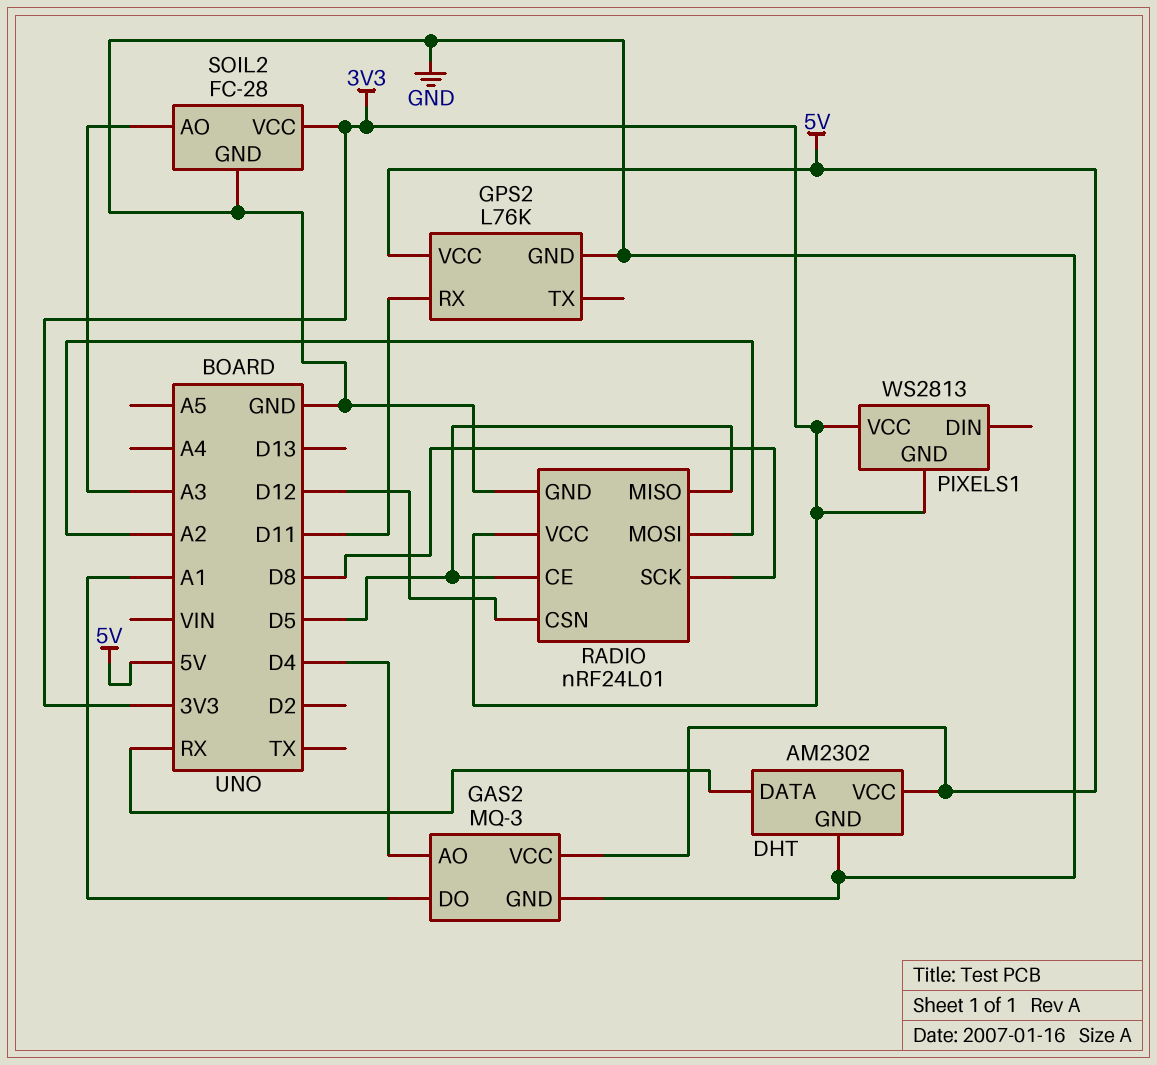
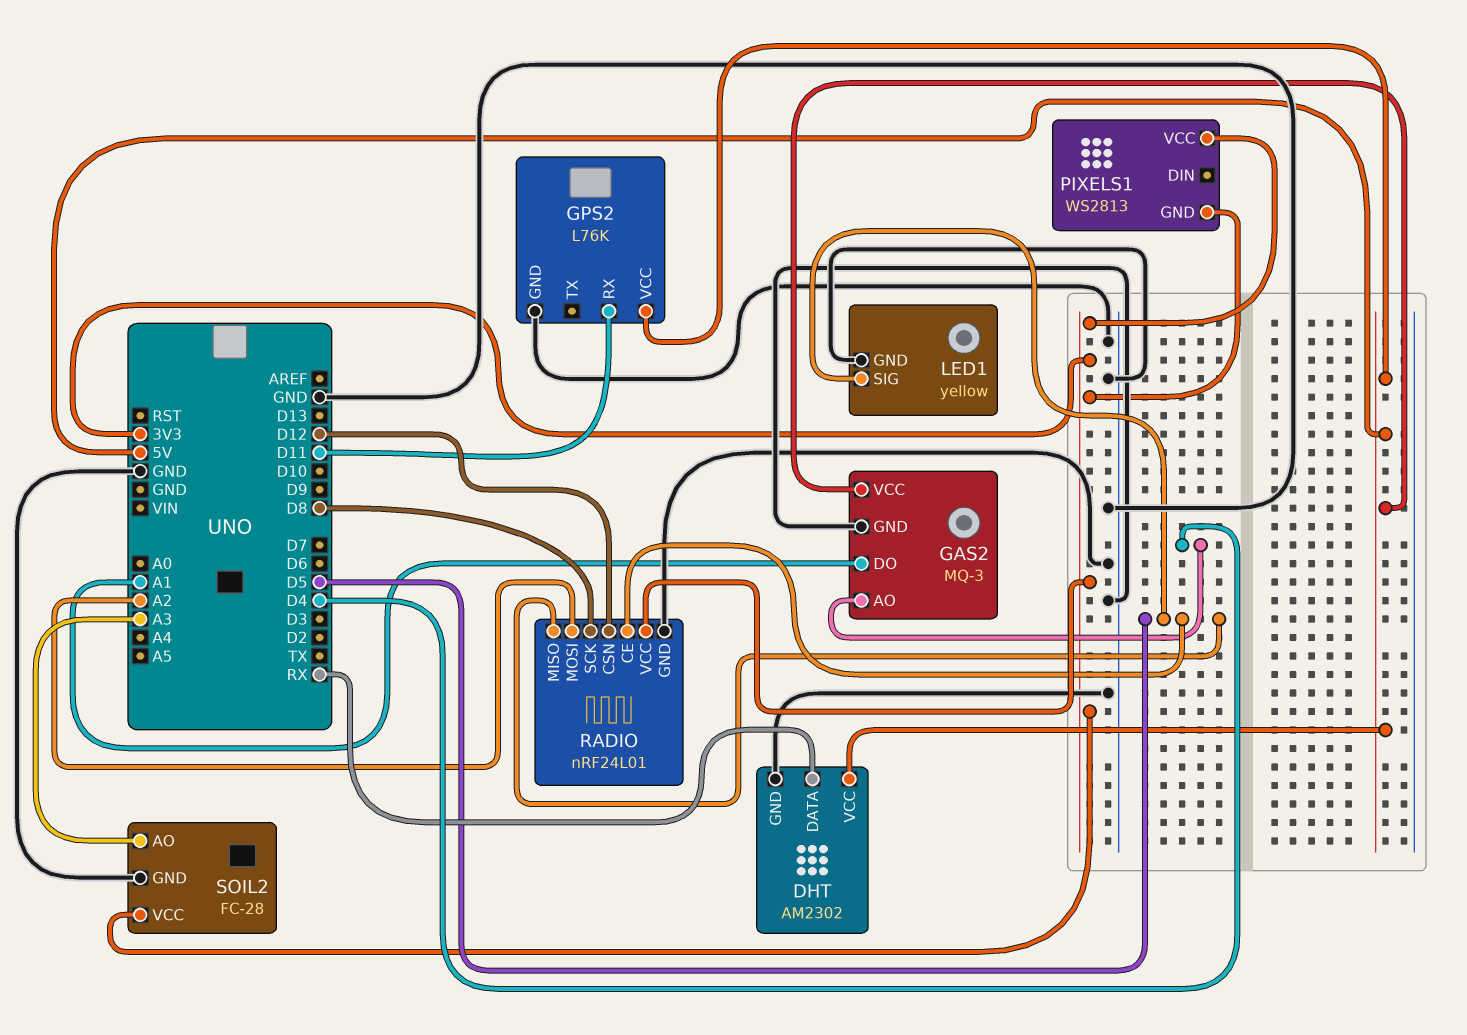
LED1: none -> yellow
LED1 pin GND: none -> GND
LED1 pin SIG: none -> D5

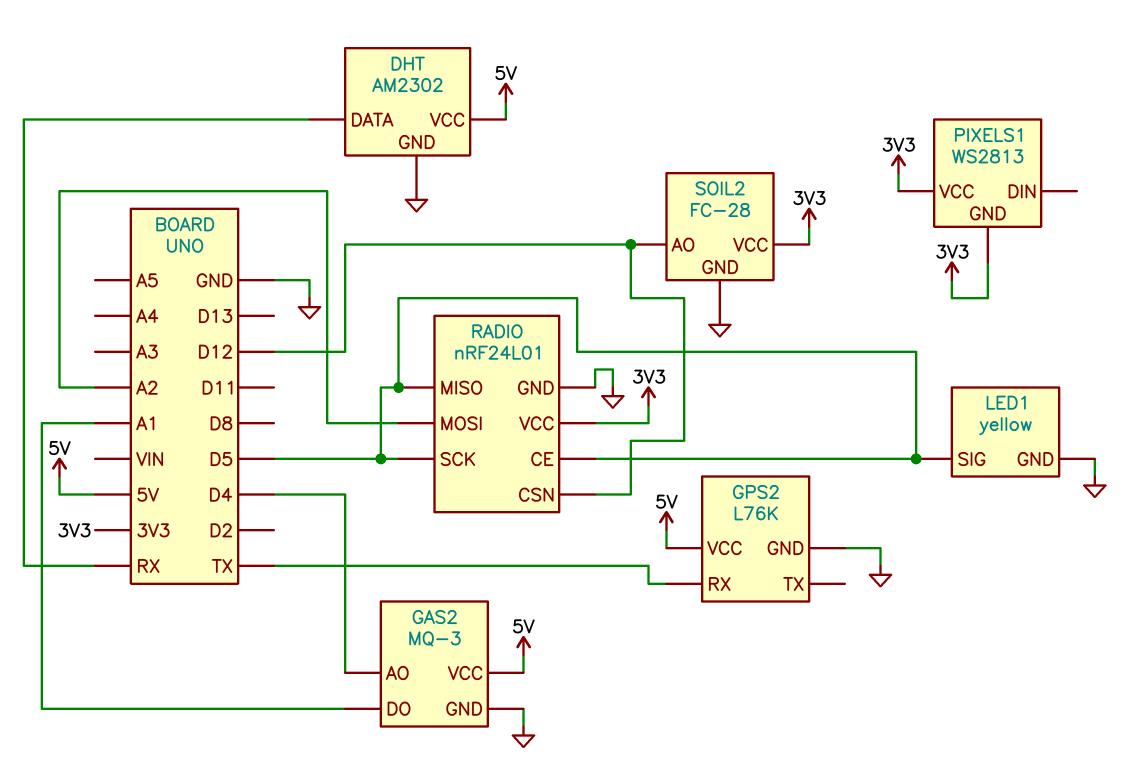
GPS2 pin RX: D11 -> TX
RADIO pin SCK: D8 -> D5
SOIL2 pin AO: A3 -> D12

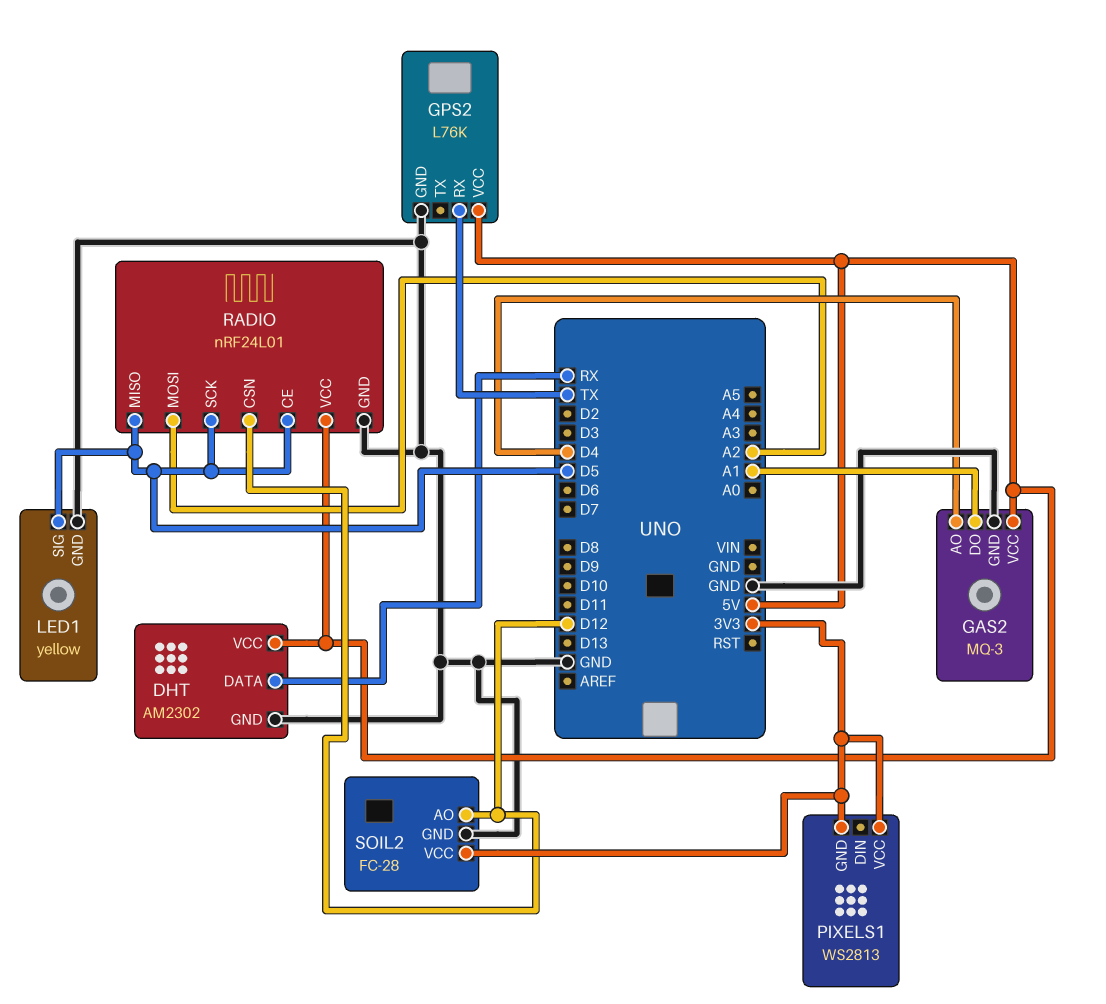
RADIO pin VCC: 3V3 -> 5V

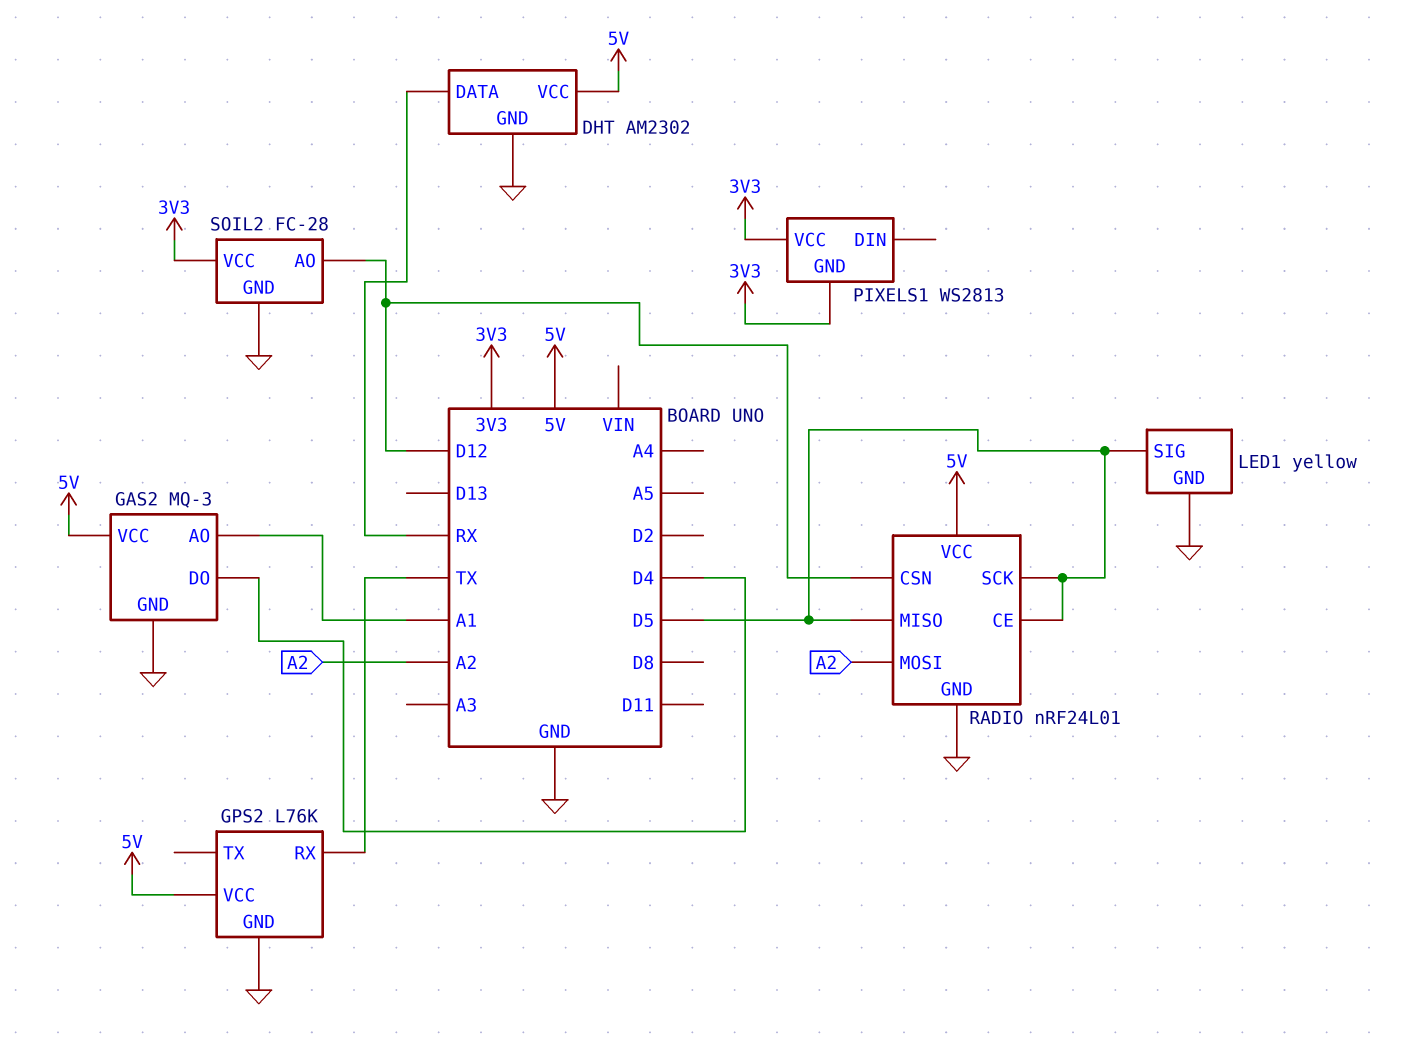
GAS2 pin AO: D4 -> A1
GAS2 pin DO: A1 -> D4

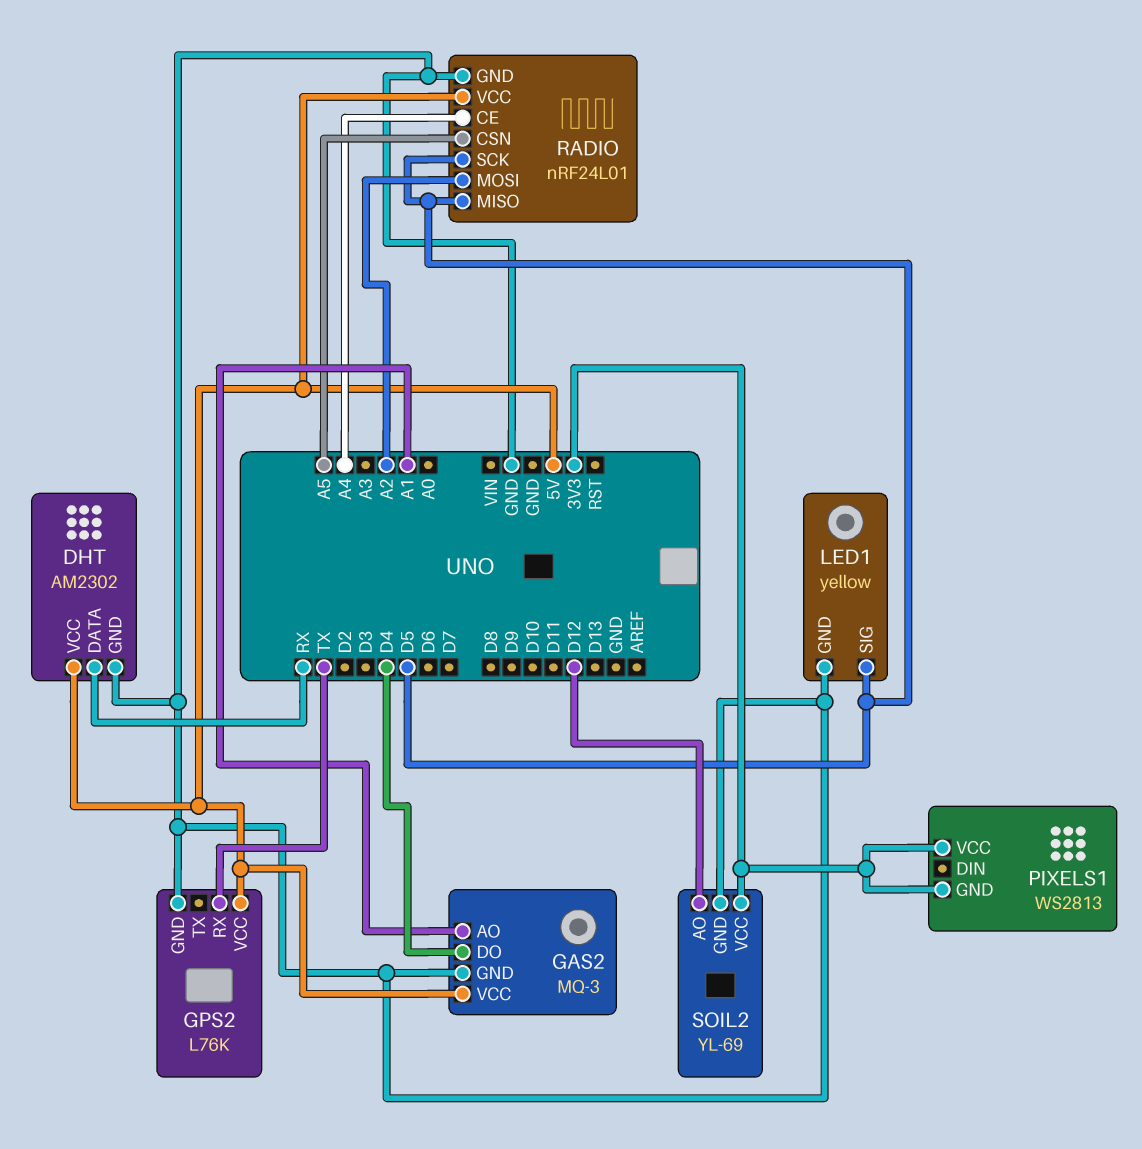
RADIO pin CE: D5 -> A4
RADIO pin CSN: D12 -> A5
SOIL2: FC-28 -> YL-69

